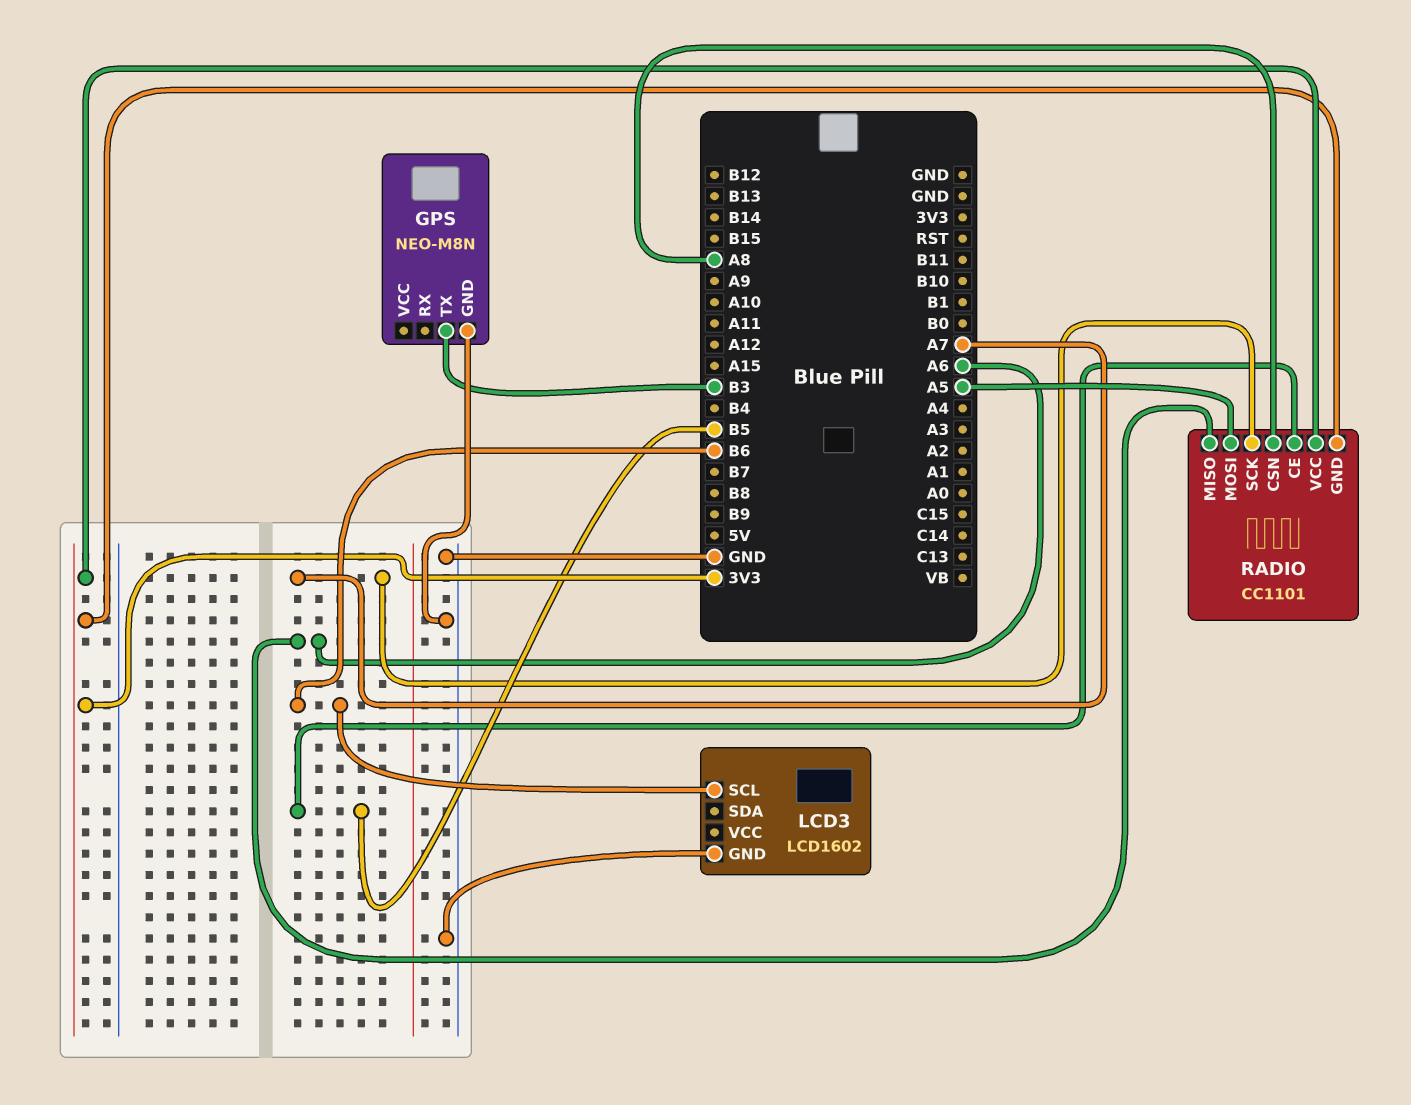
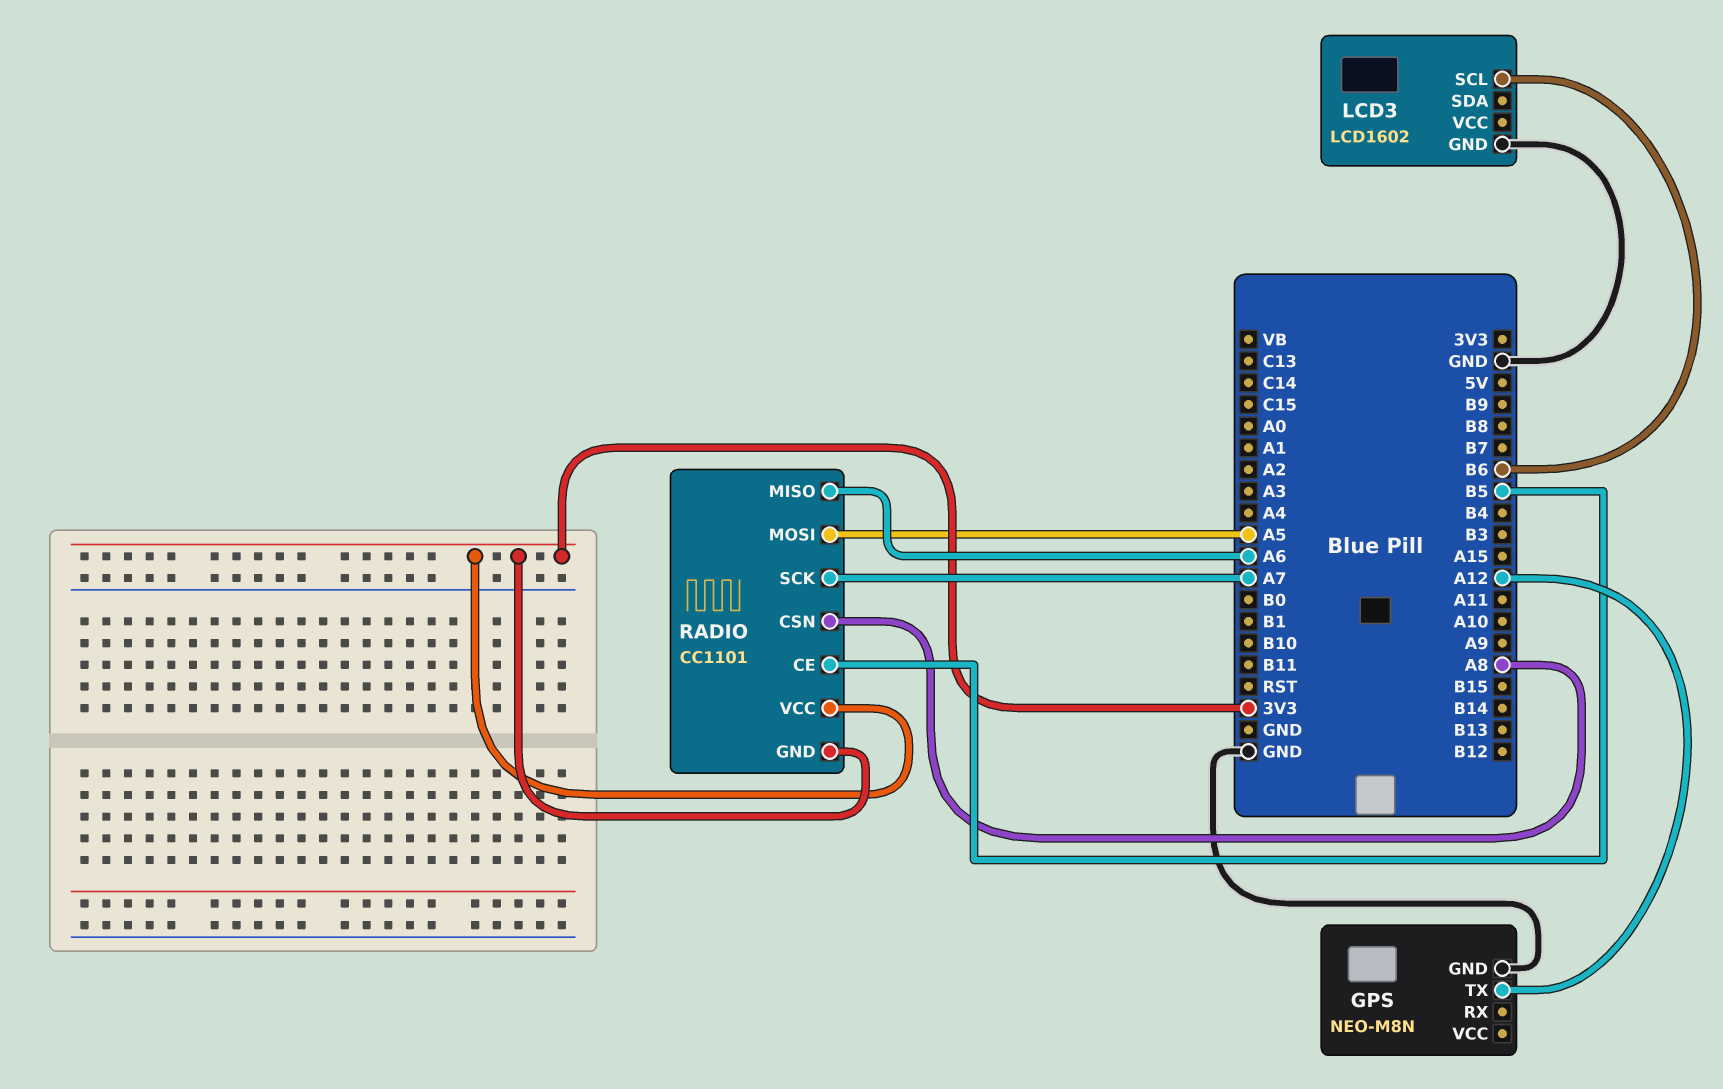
GPS pin TX: B3 -> A12

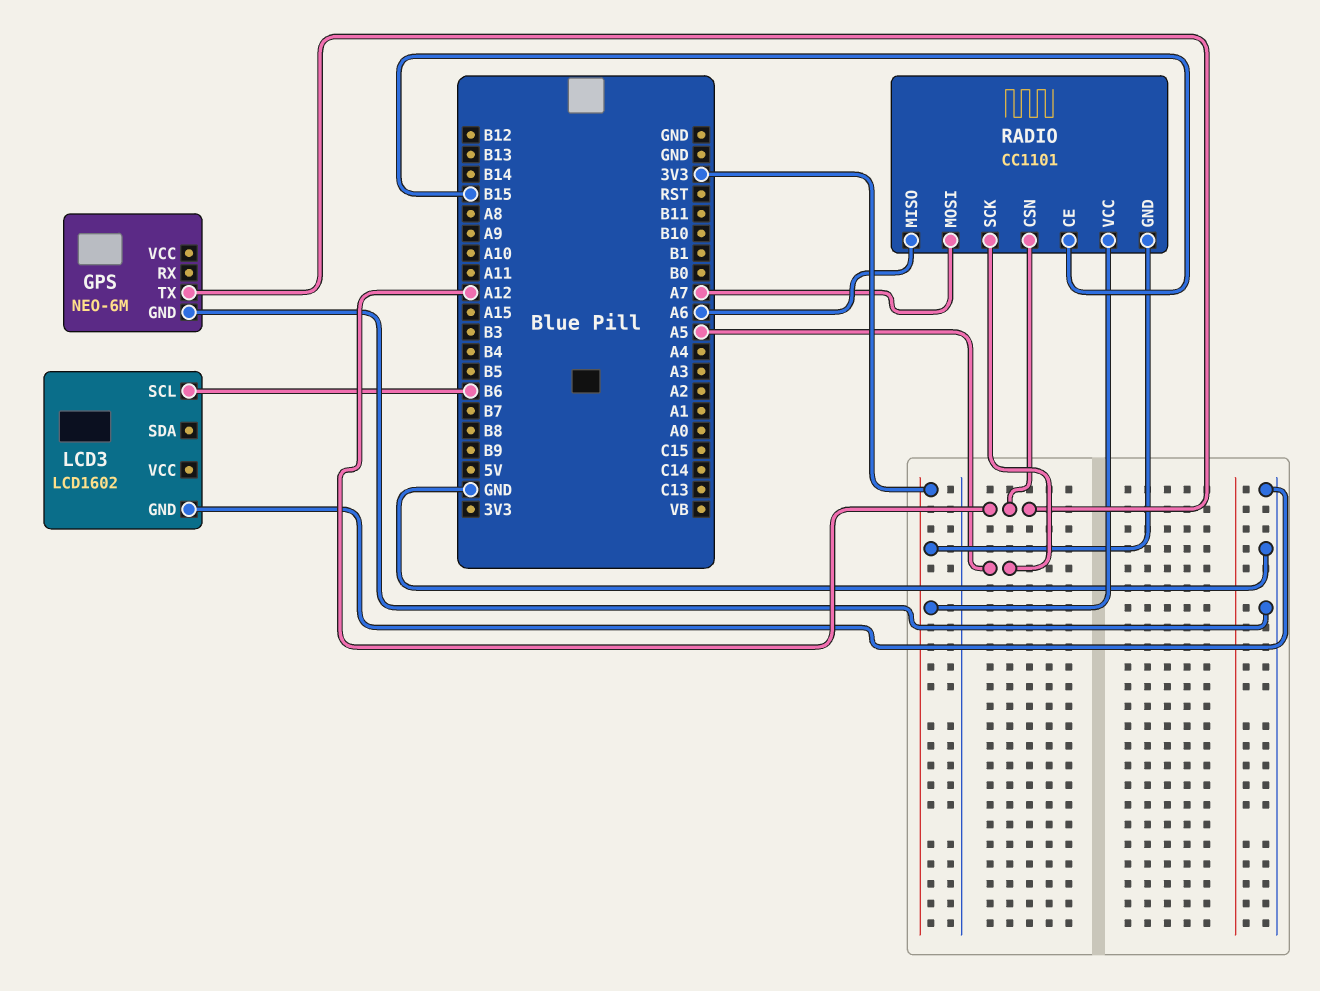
GPS: NEO-M8N -> NEO-6M
RADIO pin CE: B5 -> B15
RADIO pin CSN: A8 -> A12
RADIO pin MOSI: A5 -> A7
RADIO pin SCK: A7 -> A5

